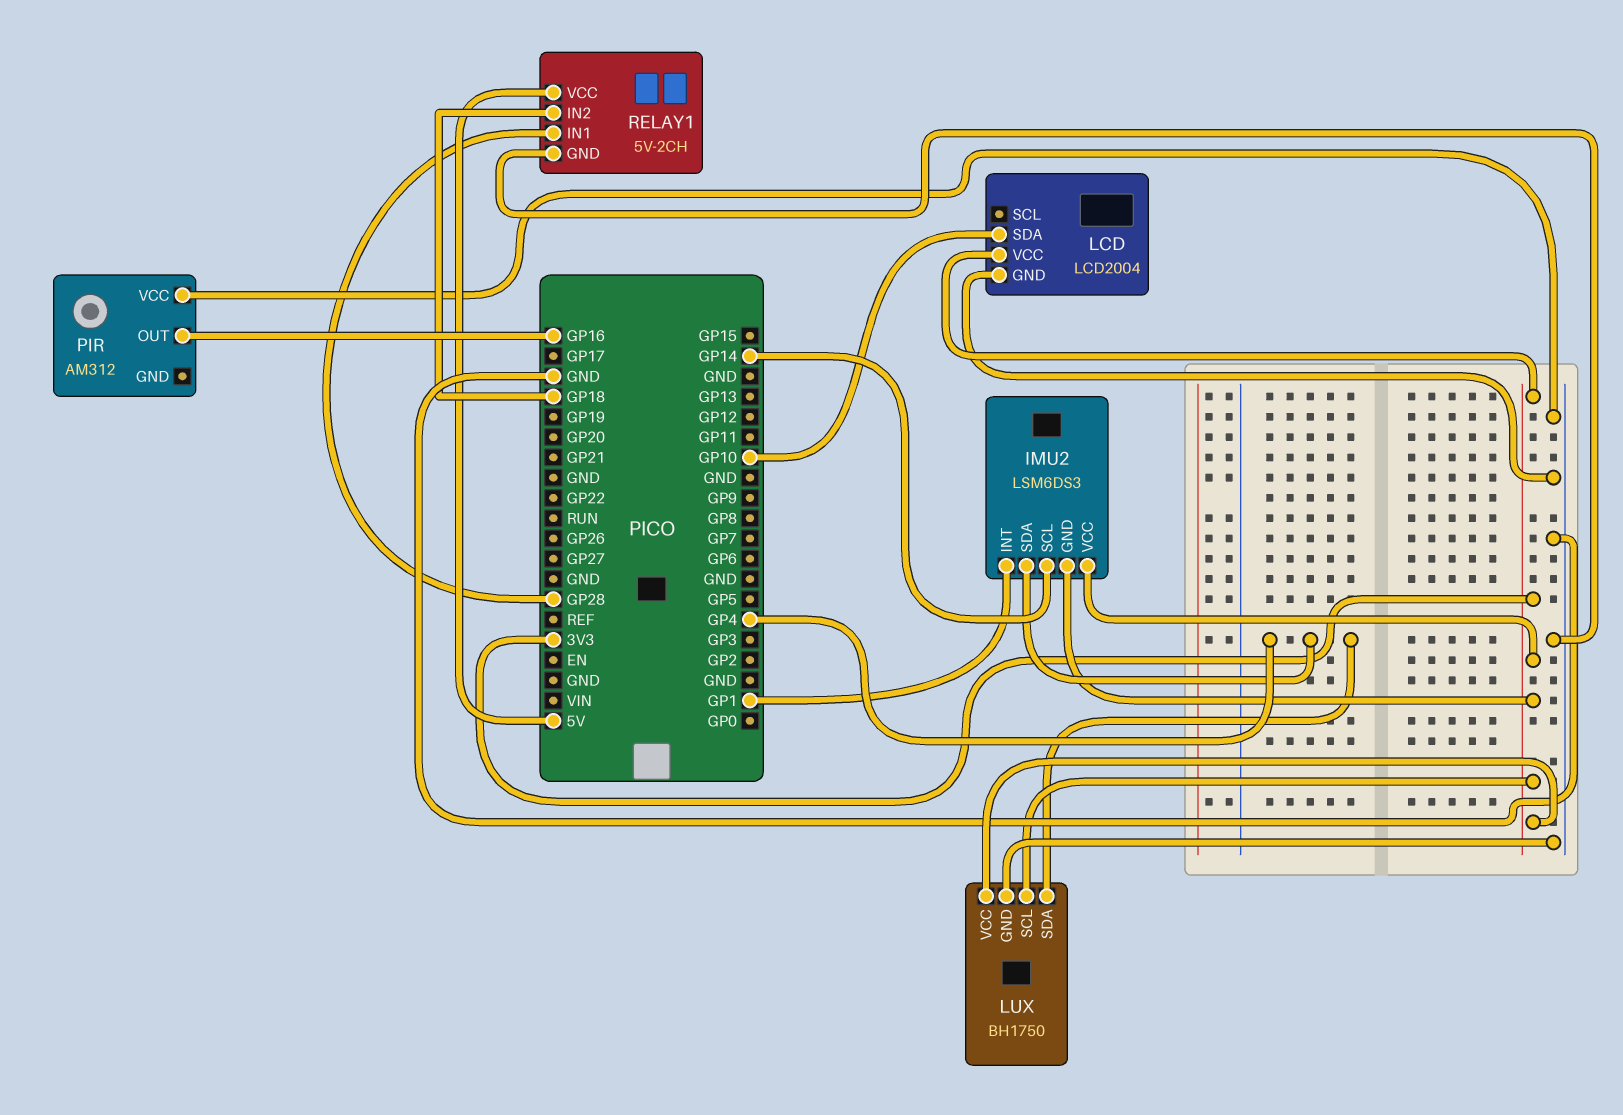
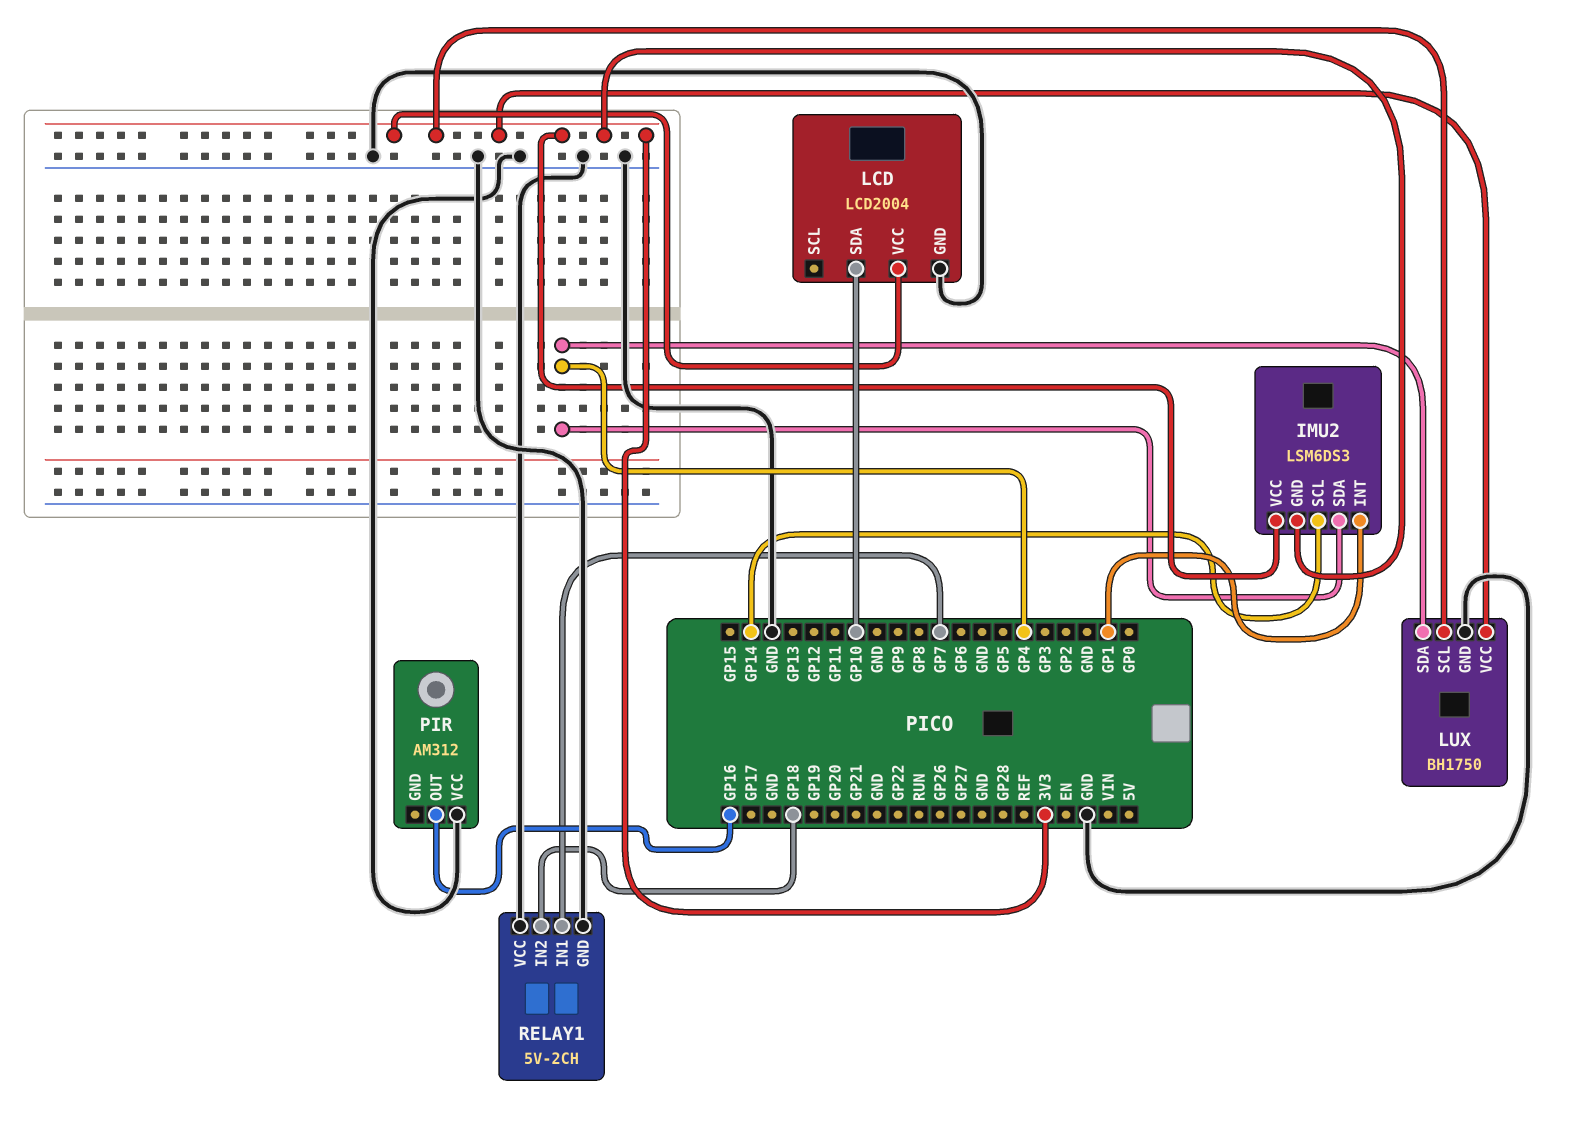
RELAY1 pin IN1: GP28 -> GP7
RELAY1 pin VCC: 5V -> GND

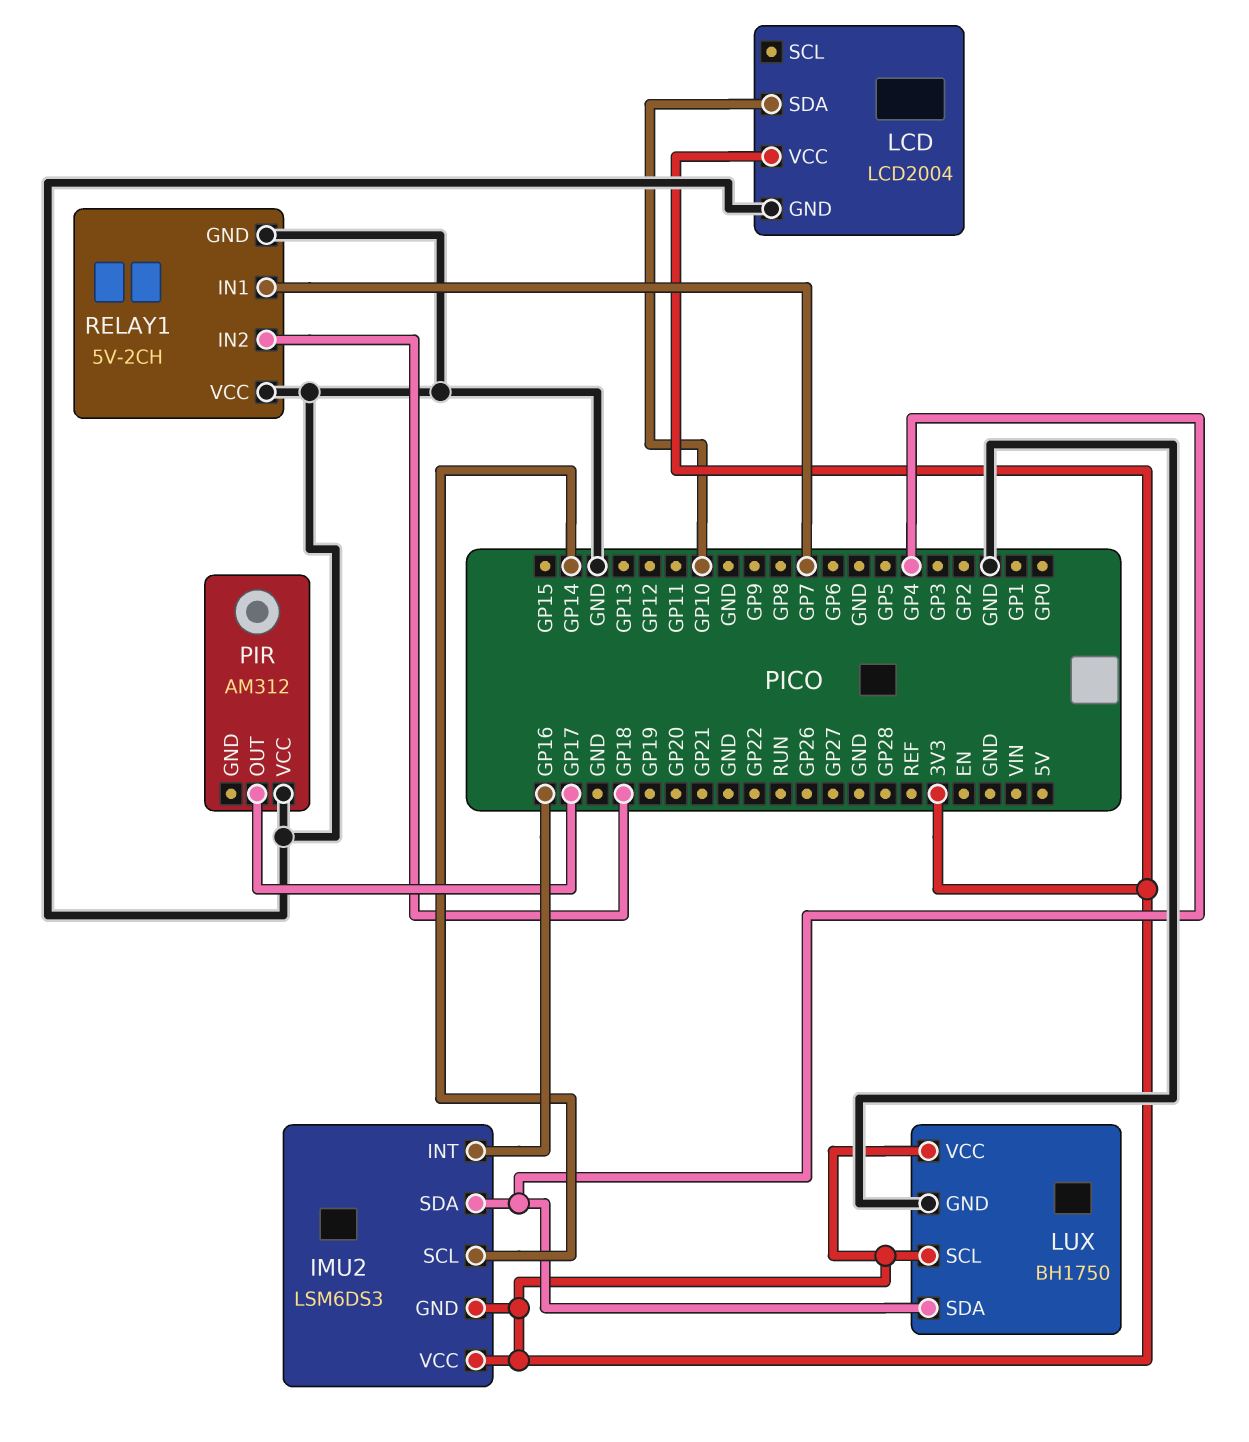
IMU2 pin INT: GP1 -> GP16
PIR pin OUT: GP16 -> GP17

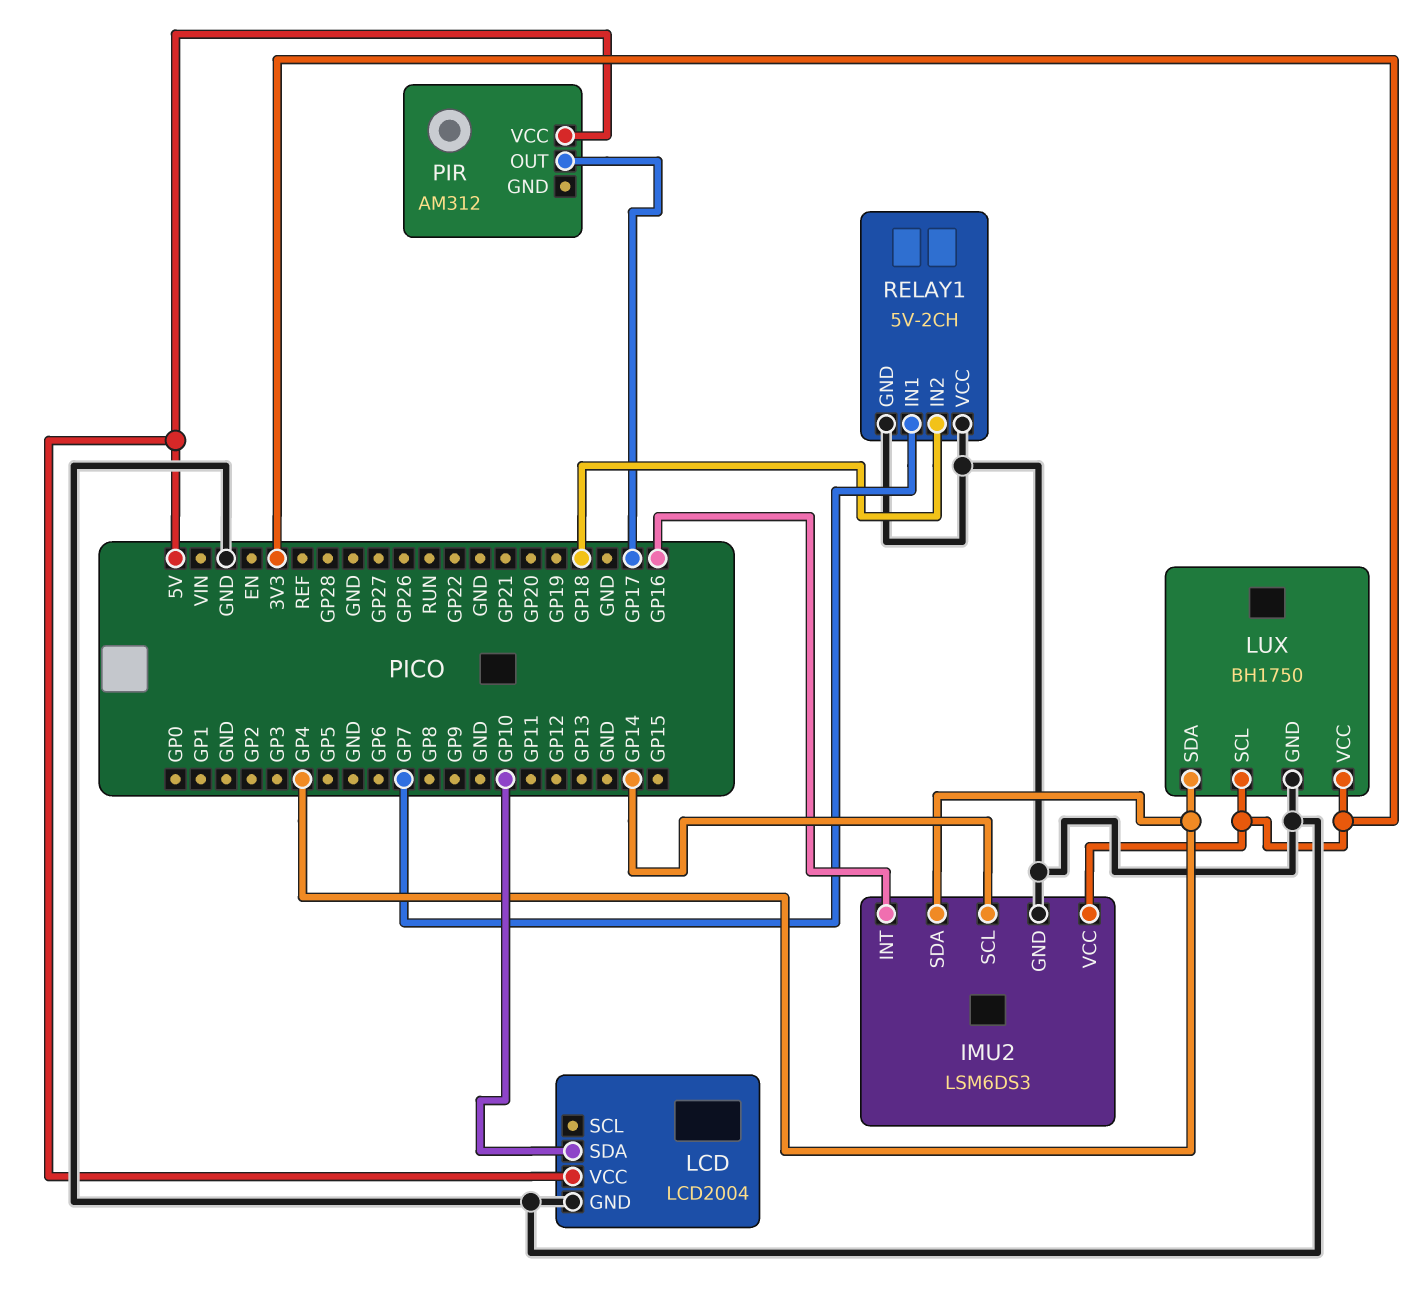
IMU2 pin GND: 3V3 -> GND
LCD pin VCC: 3V3 -> 5V
PIR pin VCC: GND -> 5V

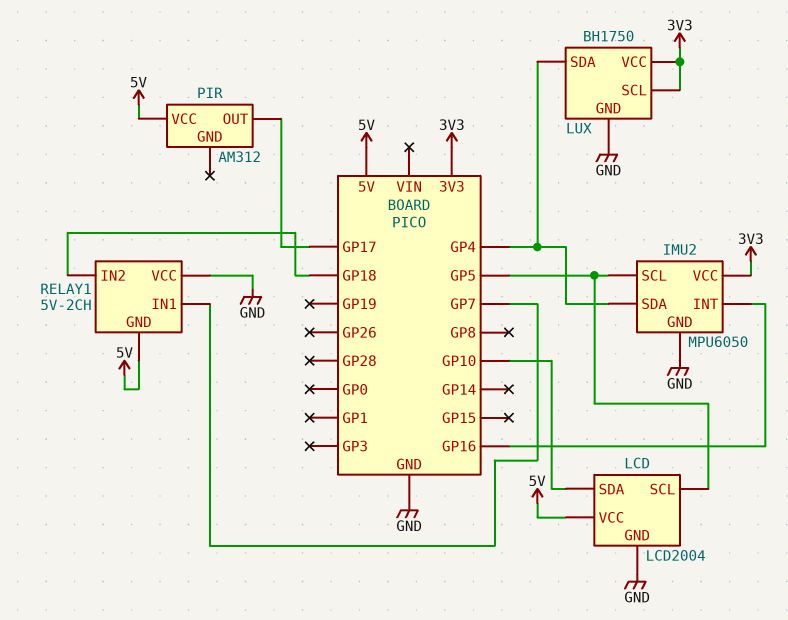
IMU2: LSM6DS3 -> MPU6050
IMU2 pin SCL: GP14 -> GP5
LCD pin SCL: none -> GP5
RELAY1 pin GND: GND -> 5V

